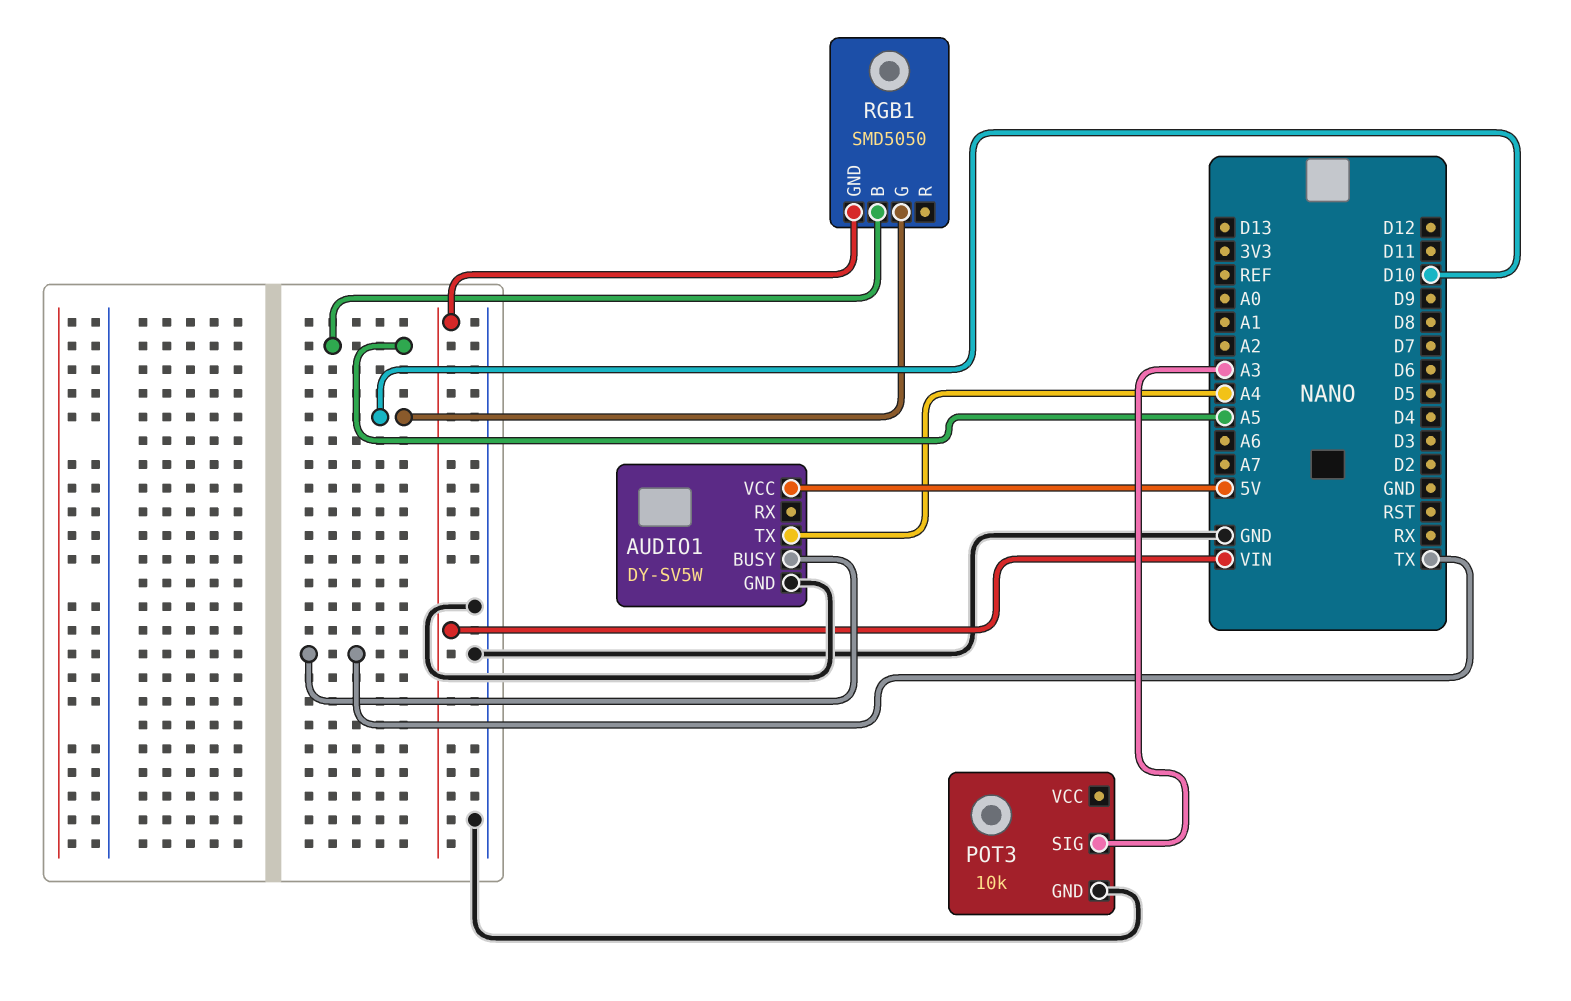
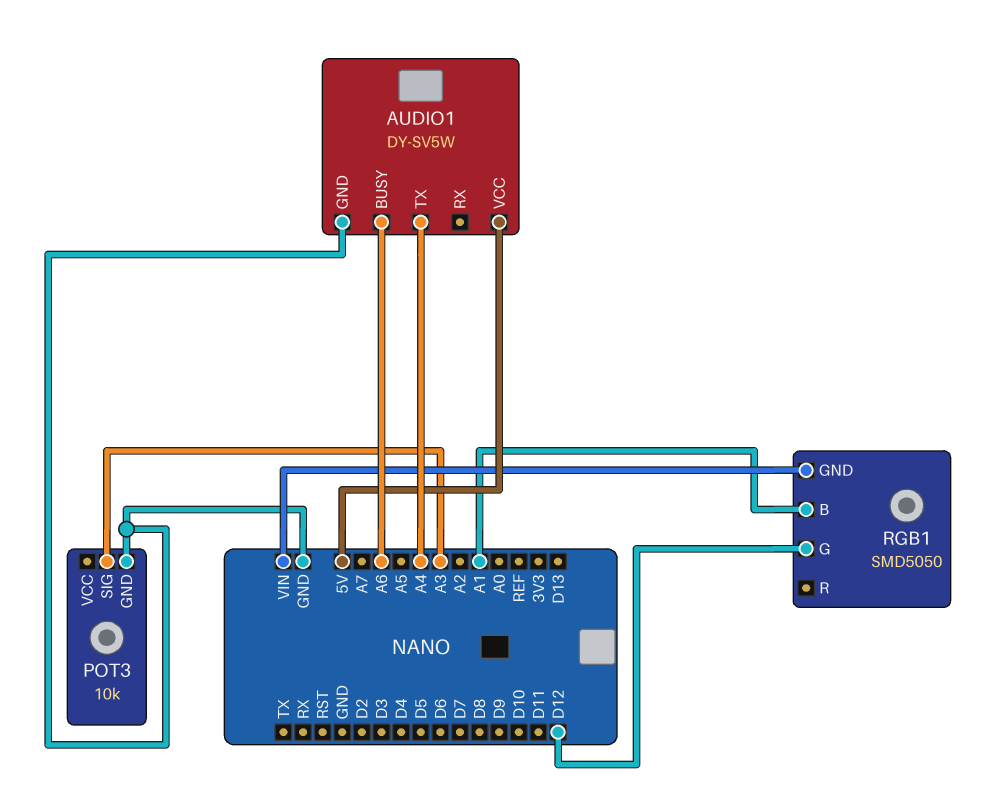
AUDIO1 pin BUSY: TX -> A6
RGB1 pin B: A5 -> A1
RGB1 pin G: D10 -> D12

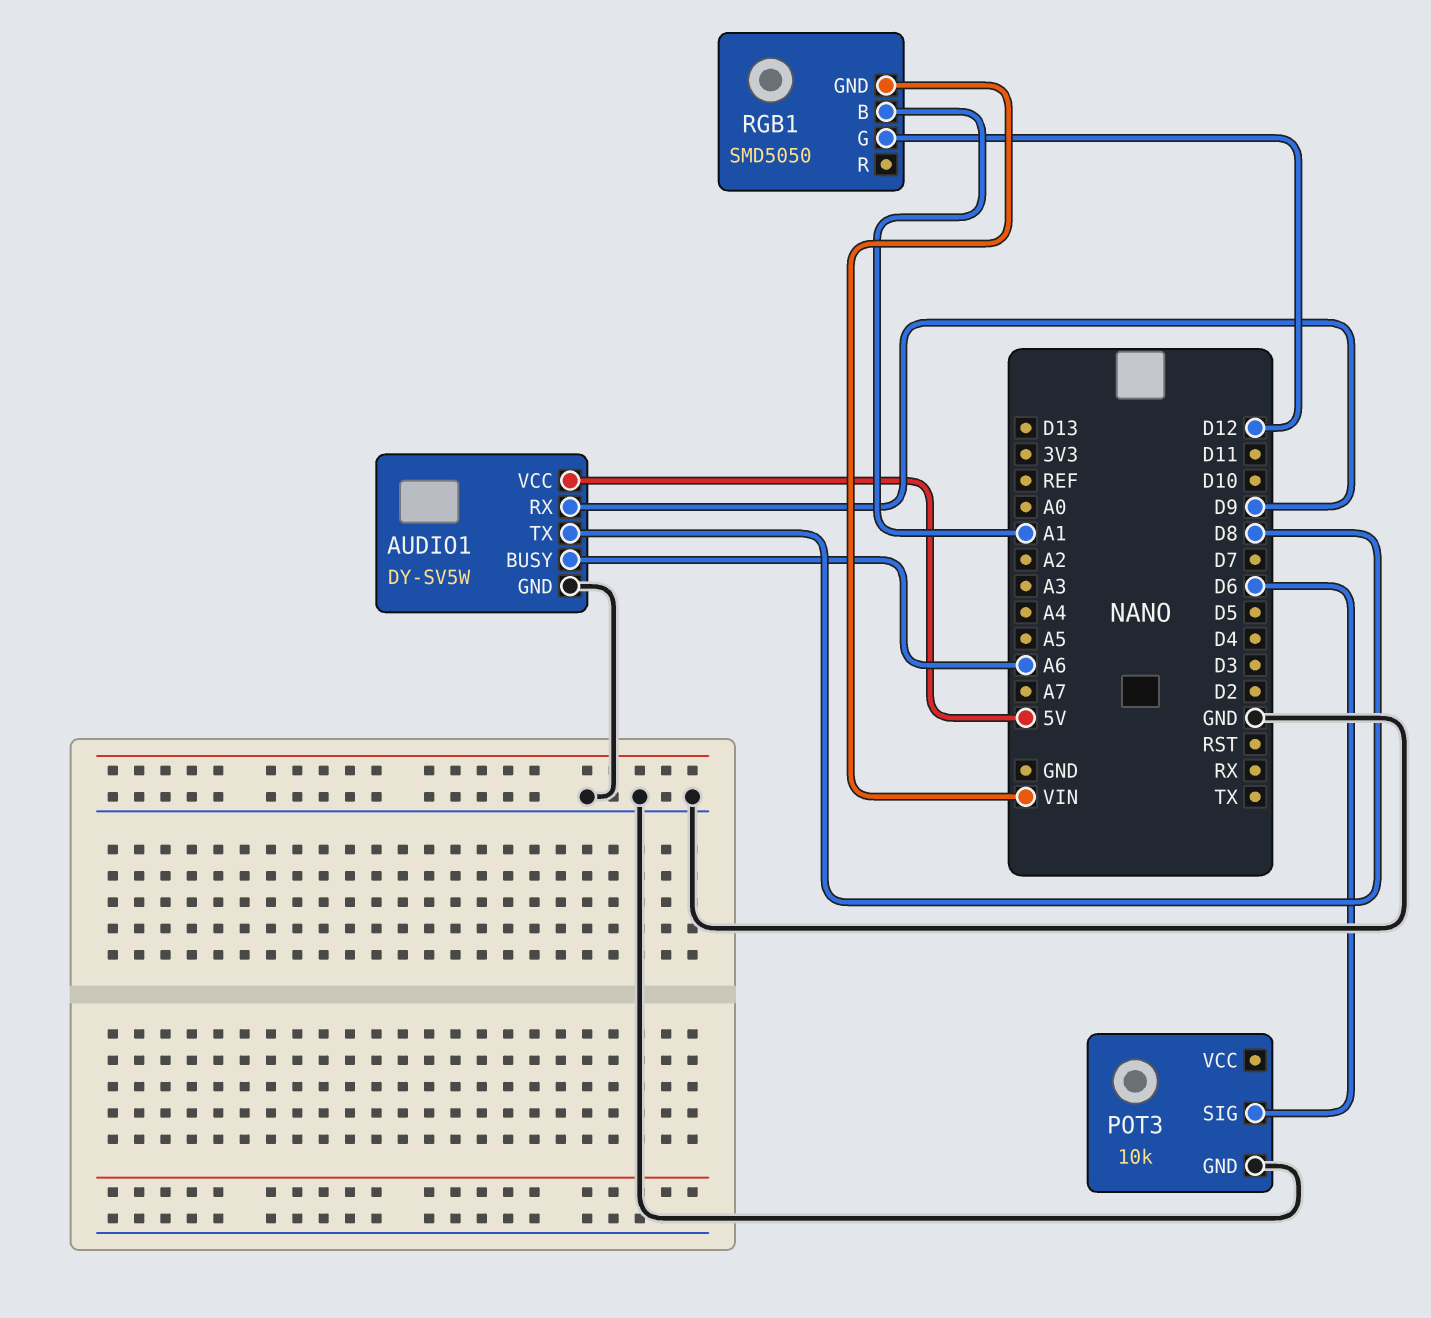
AUDIO1 pin RX: none -> D9
AUDIO1 pin TX: A4 -> D8
POT3 pin SIG: A3 -> D6

